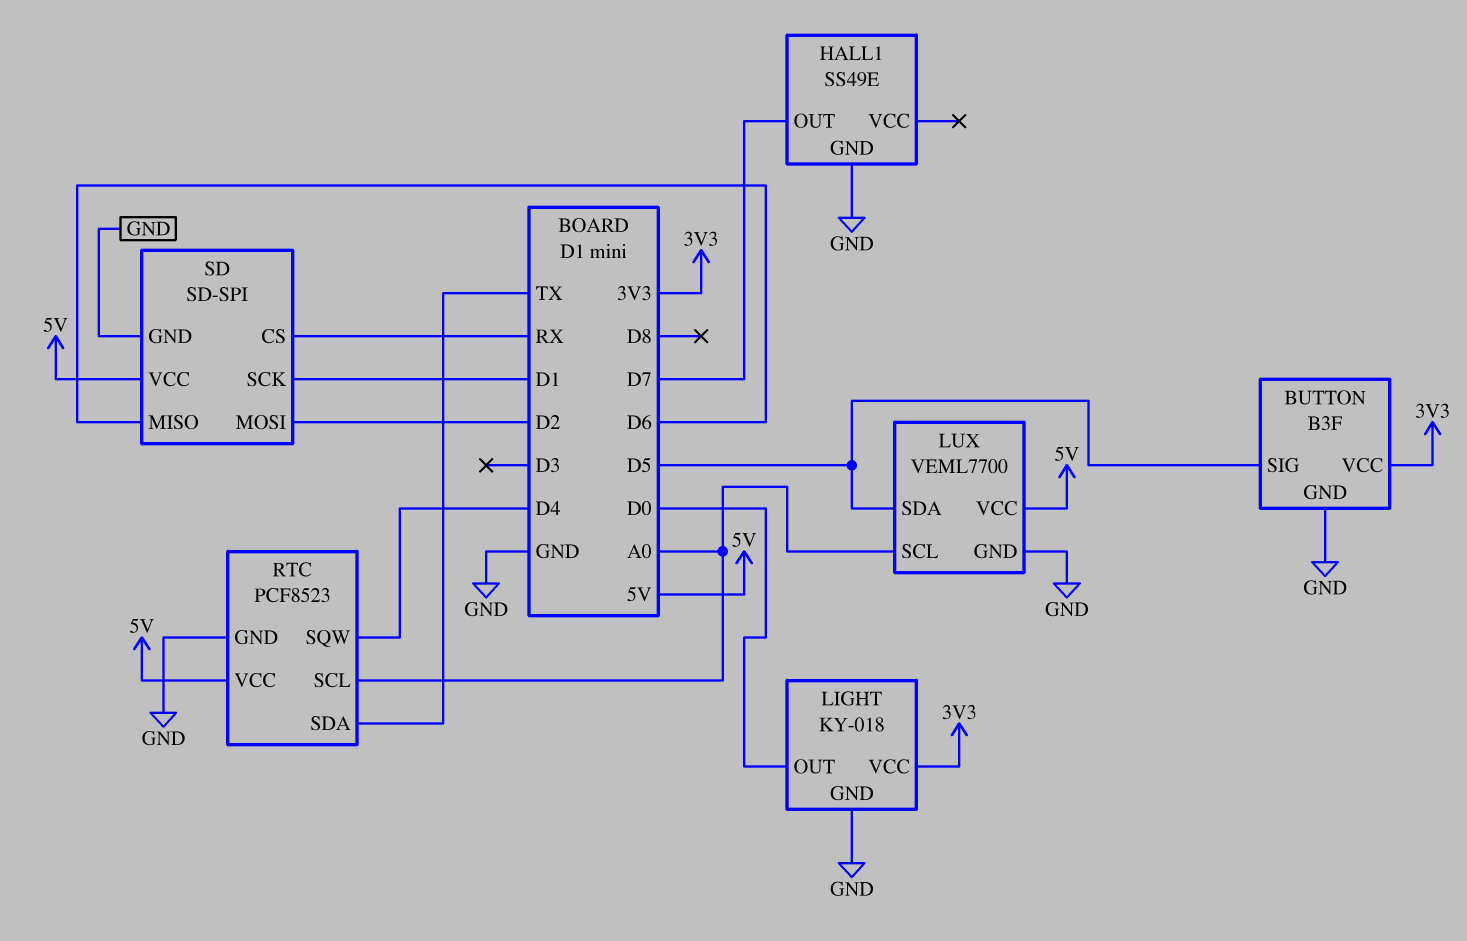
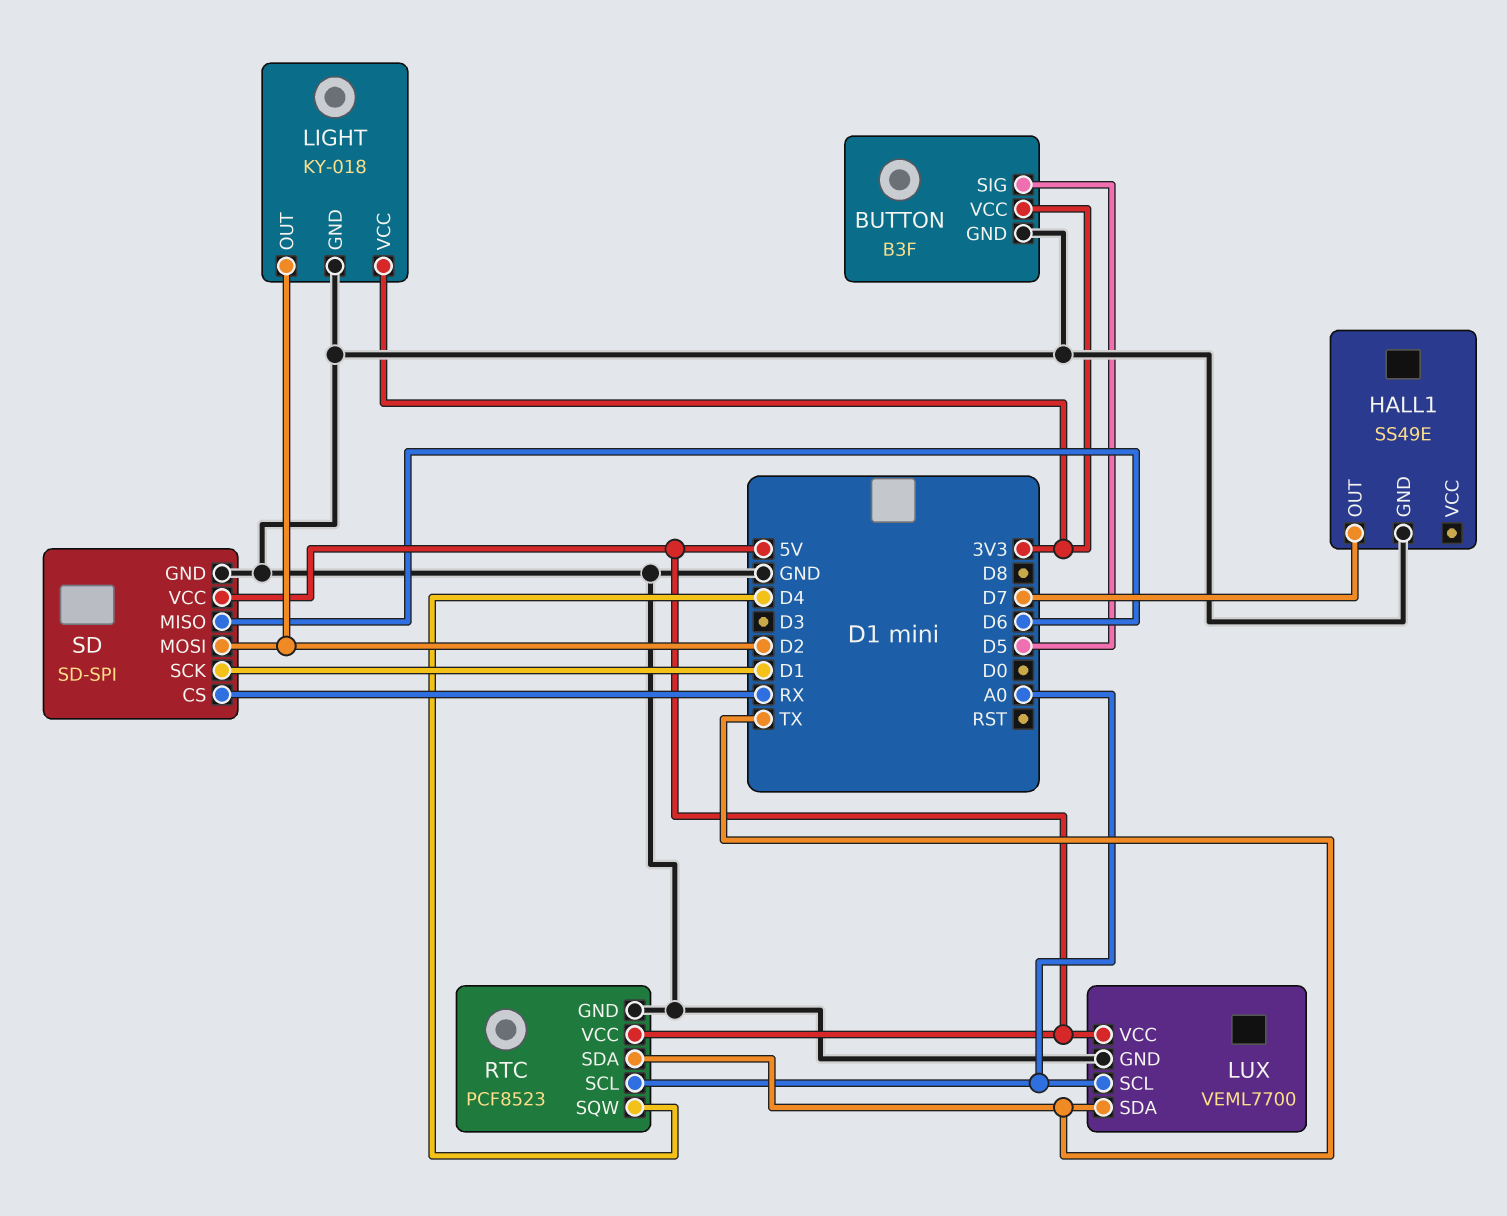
LIGHT pin OUT: D0 -> D2
LUX pin SDA: D5 -> TX

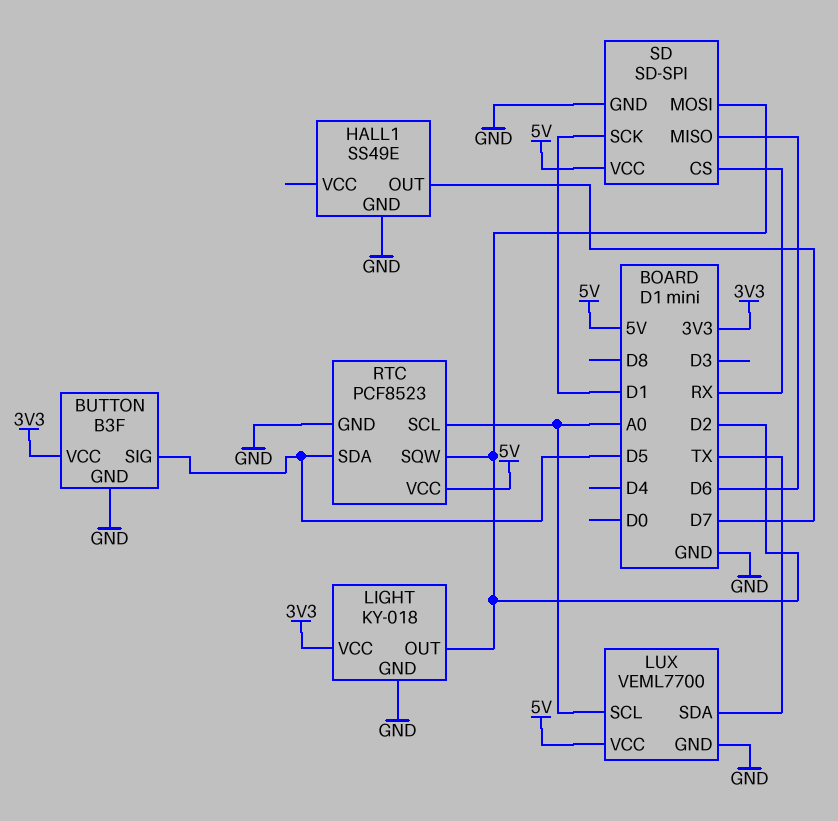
RTC pin SDA: TX -> D5
RTC pin SQW: D4 -> D2

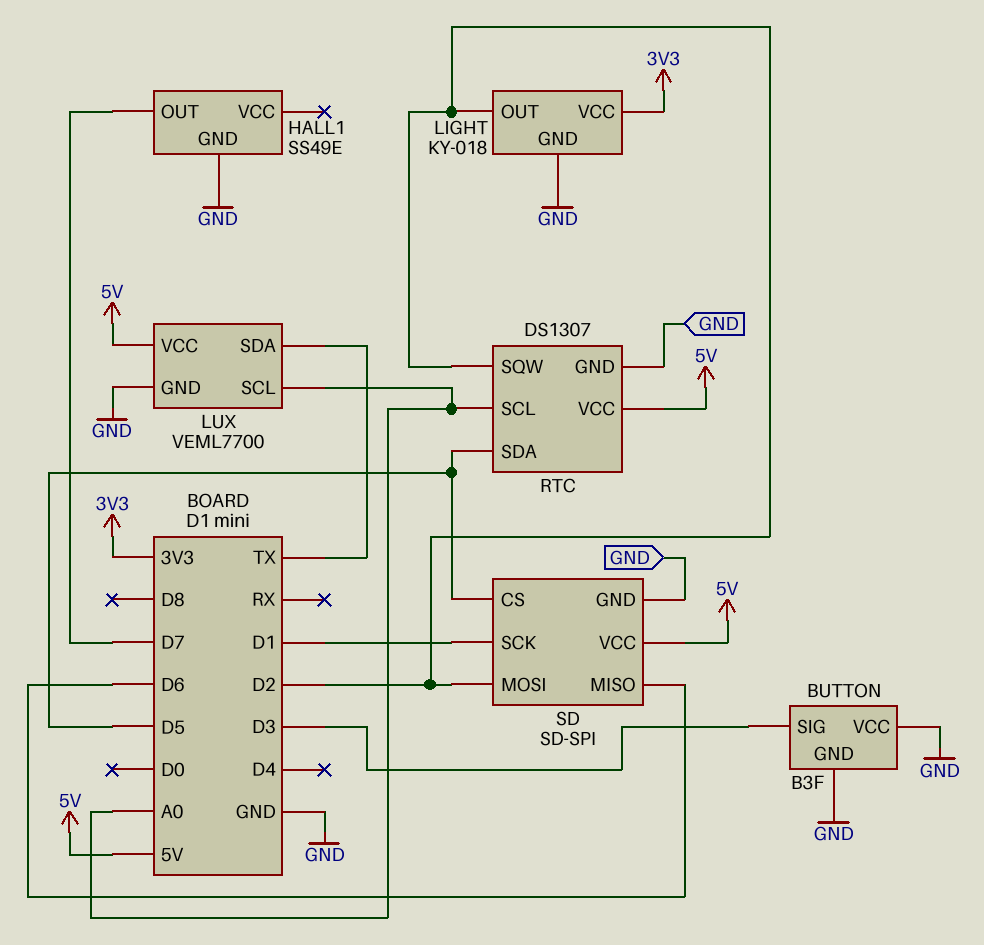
BUTTON pin SIG: D5 -> D3
BUTTON pin VCC: 3V3 -> GND
RTC: PCF8523 -> DS1307
SD pin CS: RX -> D5

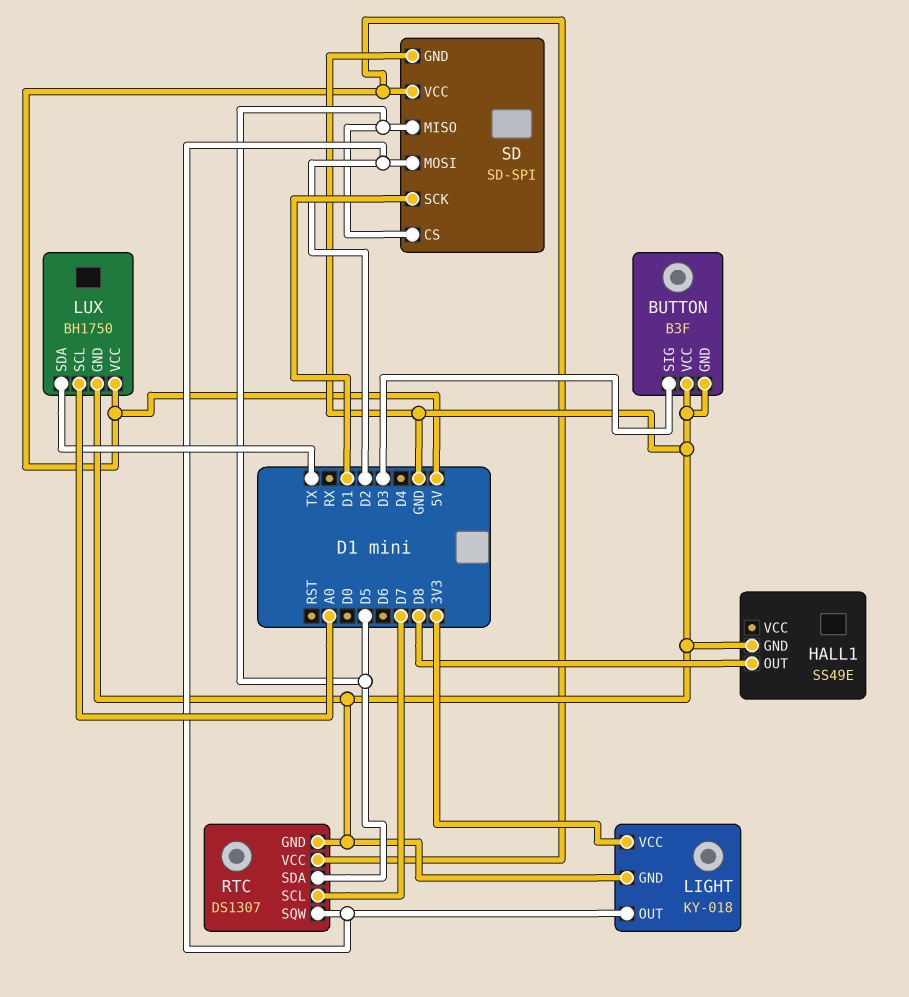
HALL1 pin OUT: D7 -> D8
LUX: VEML7700 -> BH1750
RTC pin SCL: A0 -> D7
SD pin MISO: D6 -> D5

